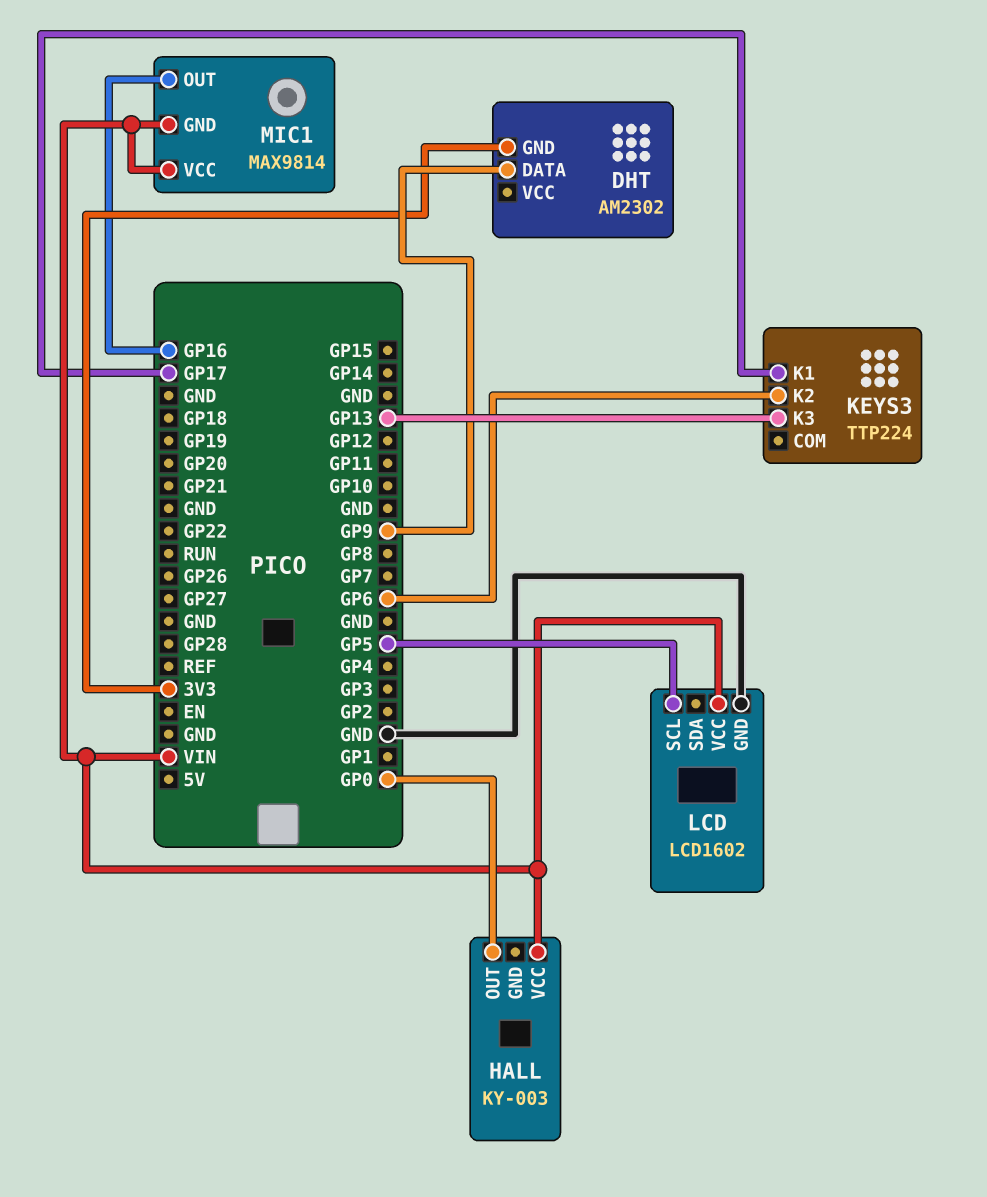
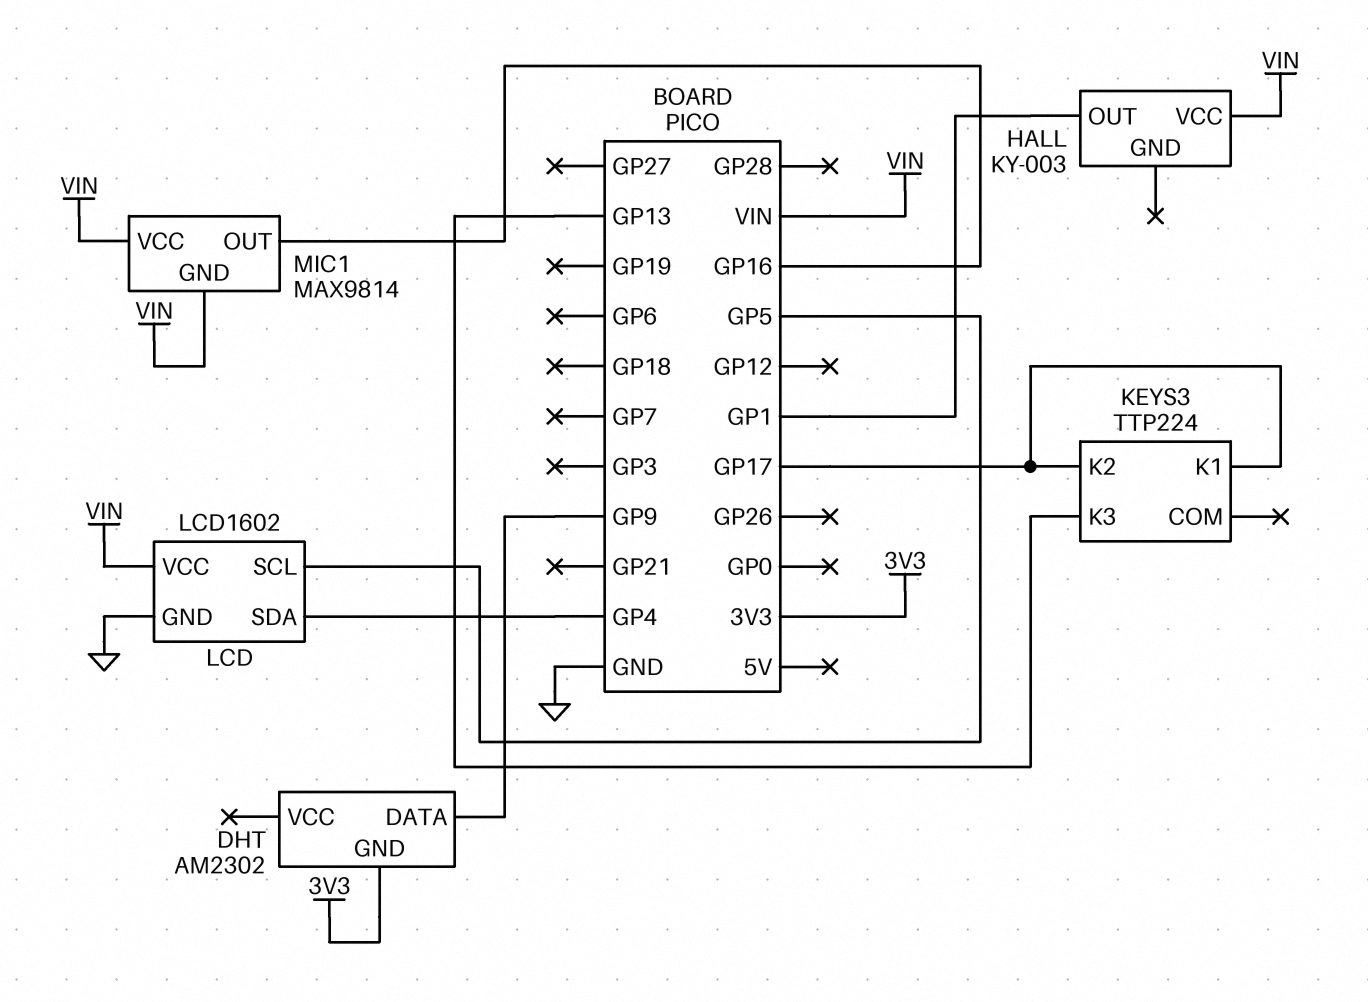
HALL pin OUT: GP0 -> GP1
KEYS3 pin K2: GP6 -> GP17
LCD pin SDA: none -> GP4

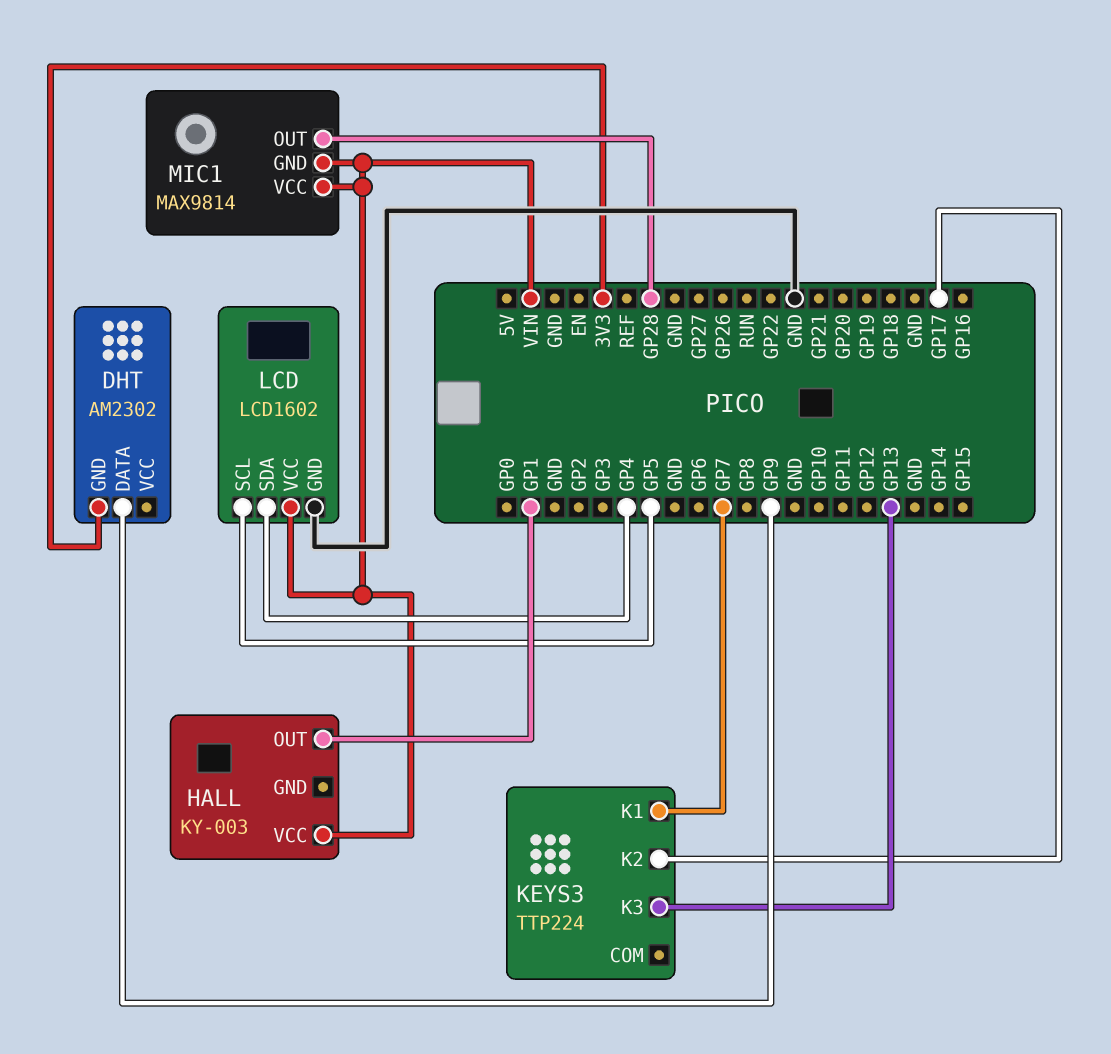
KEYS3 pin K1: GP17 -> GP7
MIC1 pin OUT: GP16 -> GP28

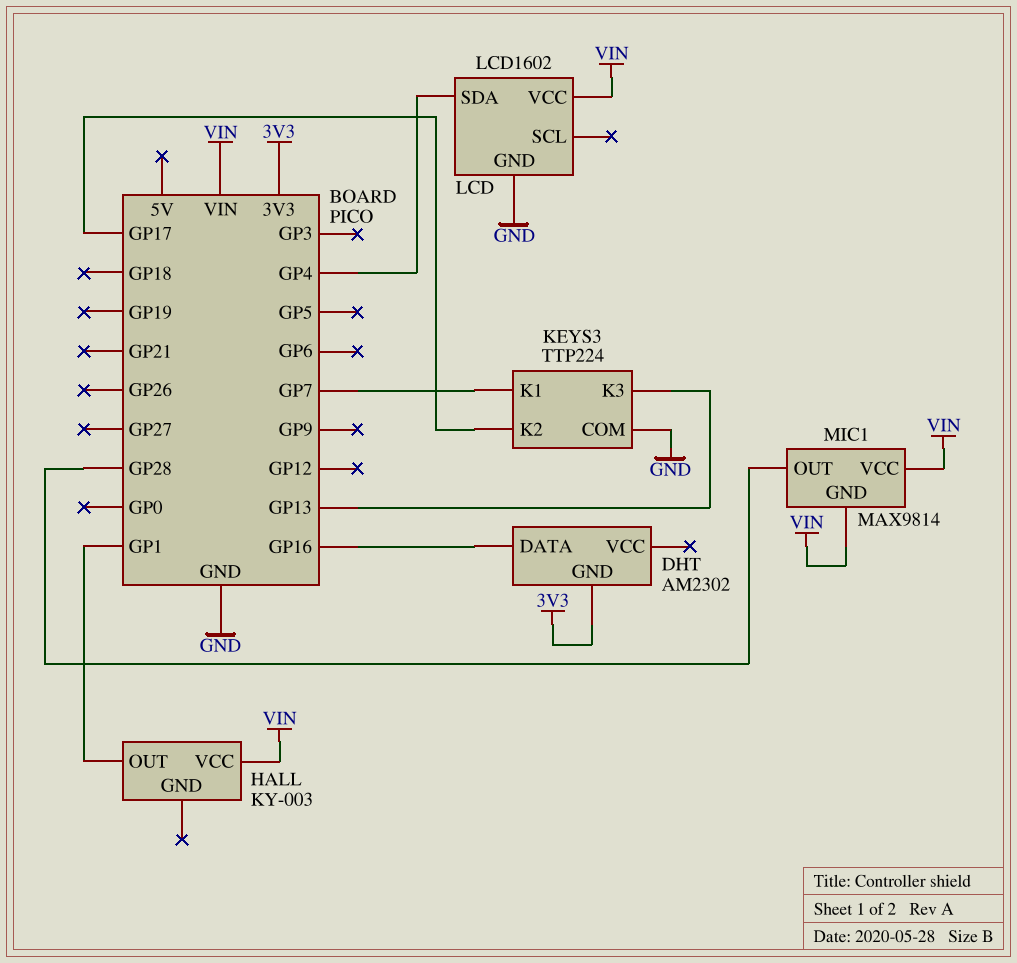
DHT pin DATA: GP9 -> GP16
KEYS3 pin COM: none -> GND
LCD pin SCL: GP5 -> none

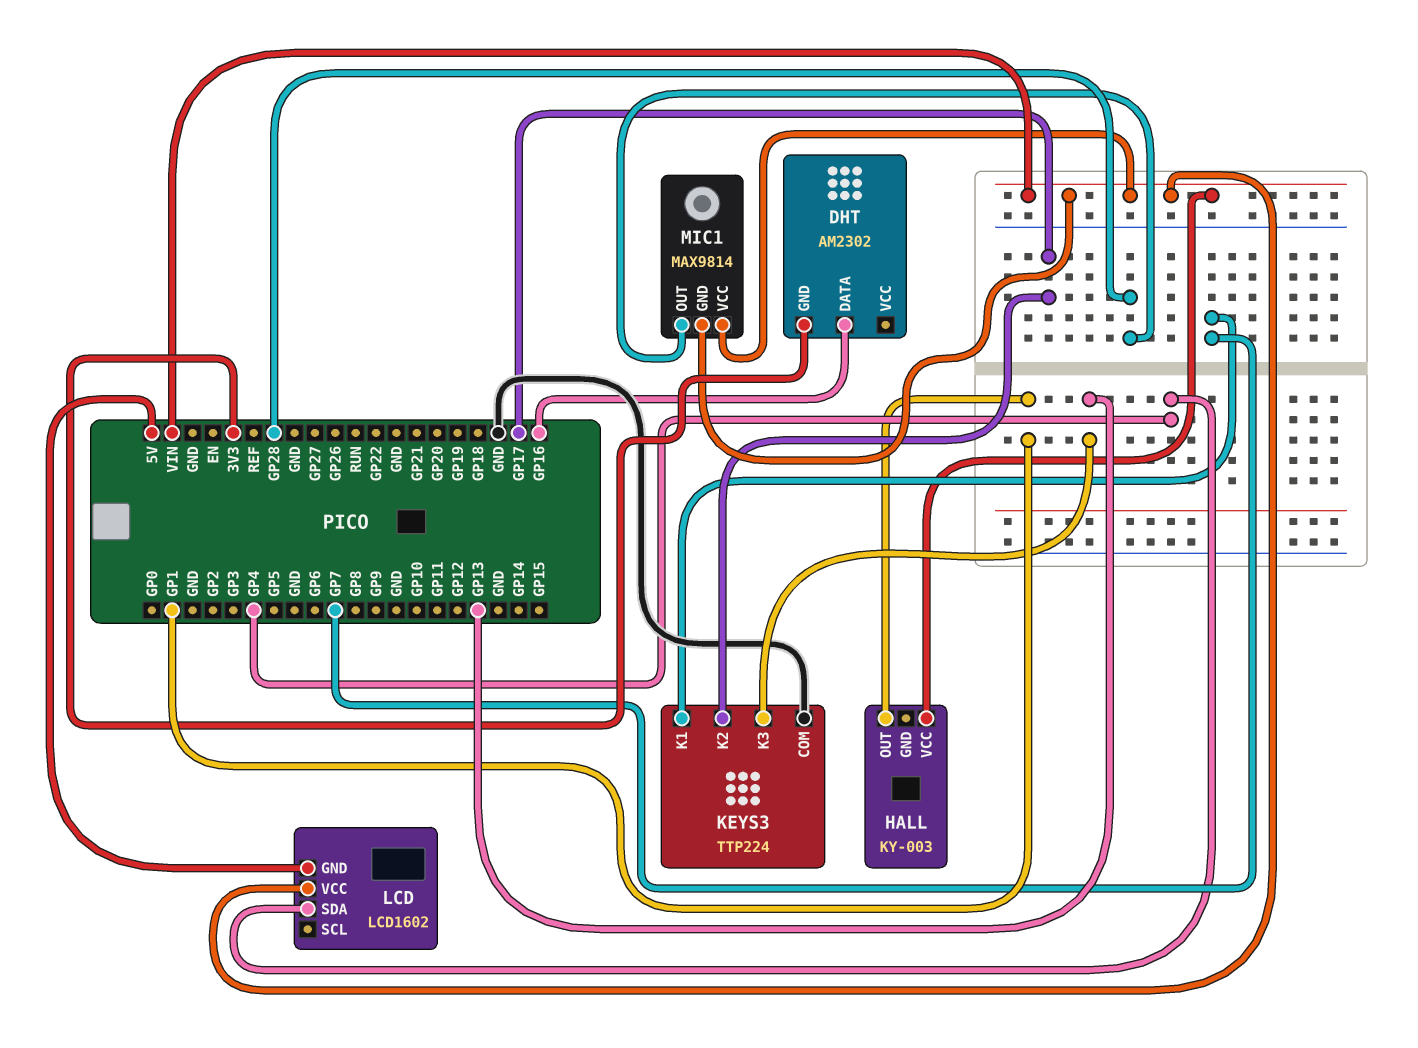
LCD pin GND: GND -> 5V

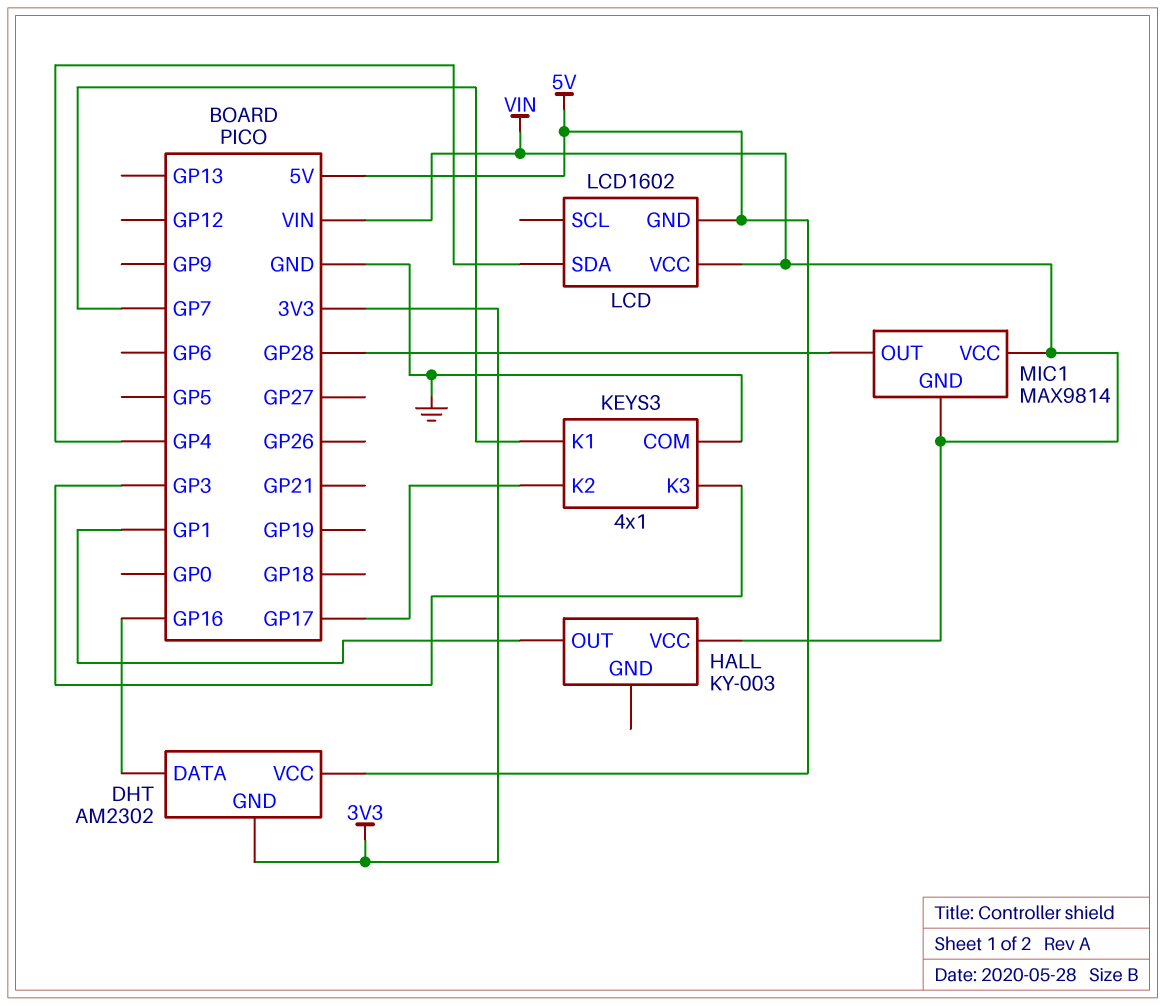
DHT pin VCC: none -> 5V
KEYS3: TTP224 -> 4x1
KEYS3 pin K3: GP13 -> GP3

